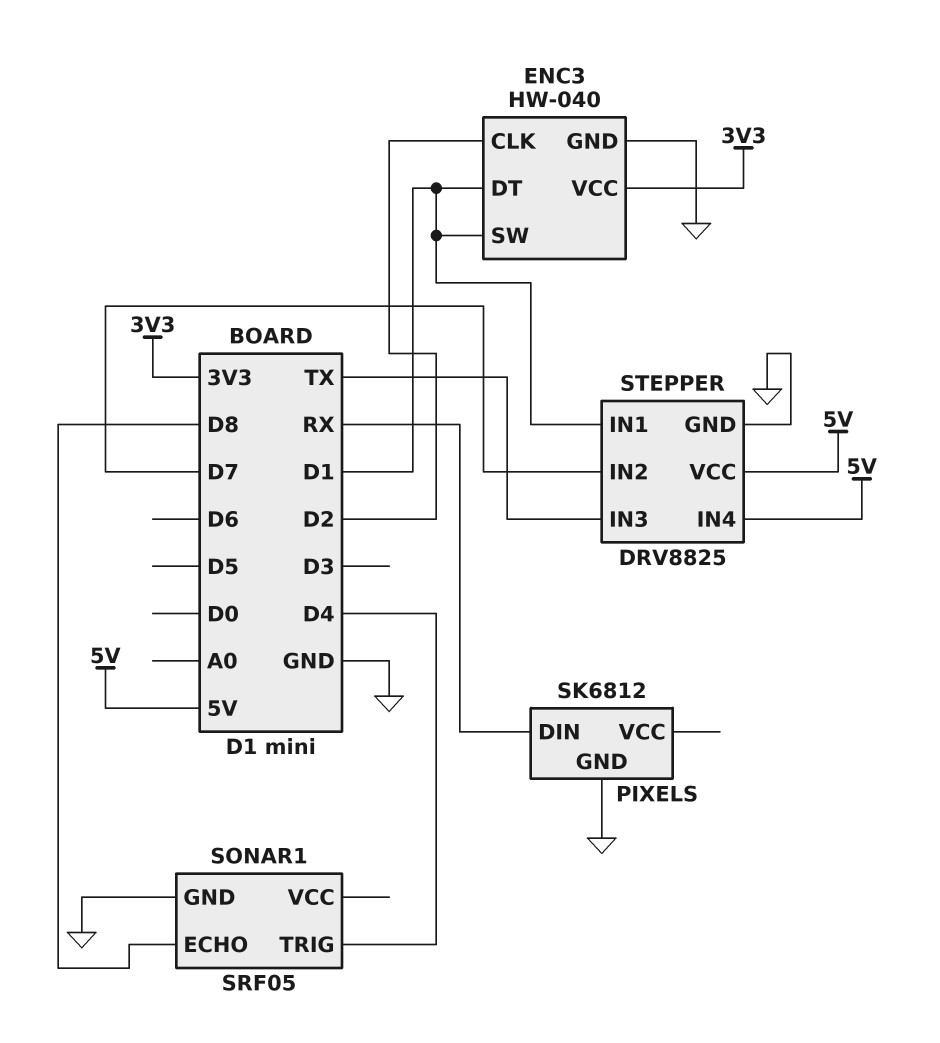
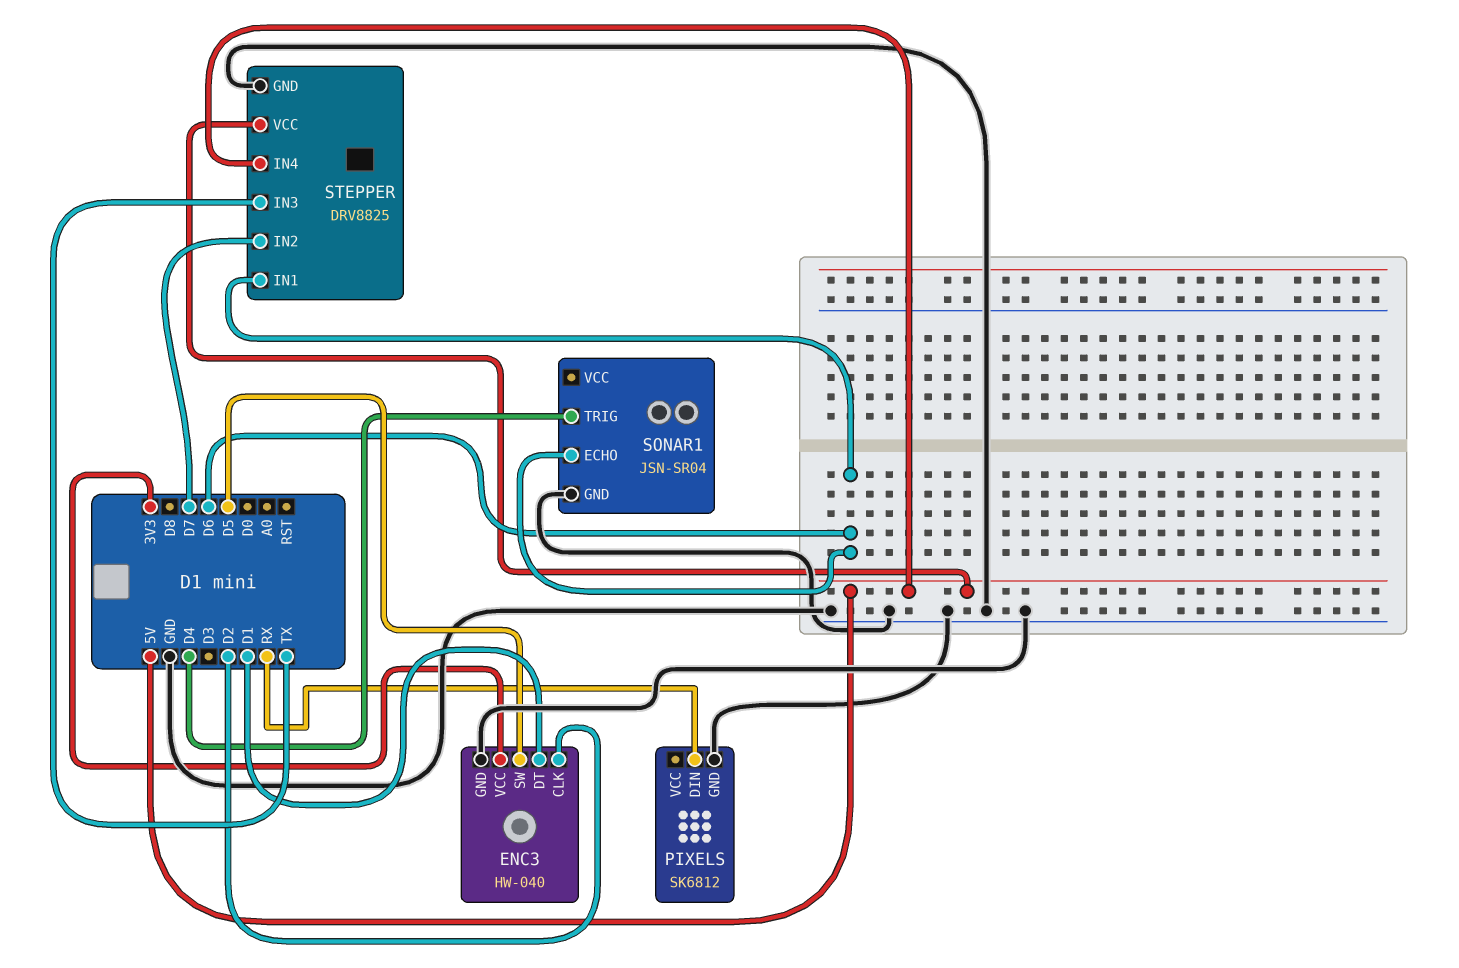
ENC3 pin SW: D1 -> D5
SONAR1: SRF05 -> JSN-SR04
SONAR1 pin ECHO: D8 -> D6
STEPPER pin IN1: D1 -> D6

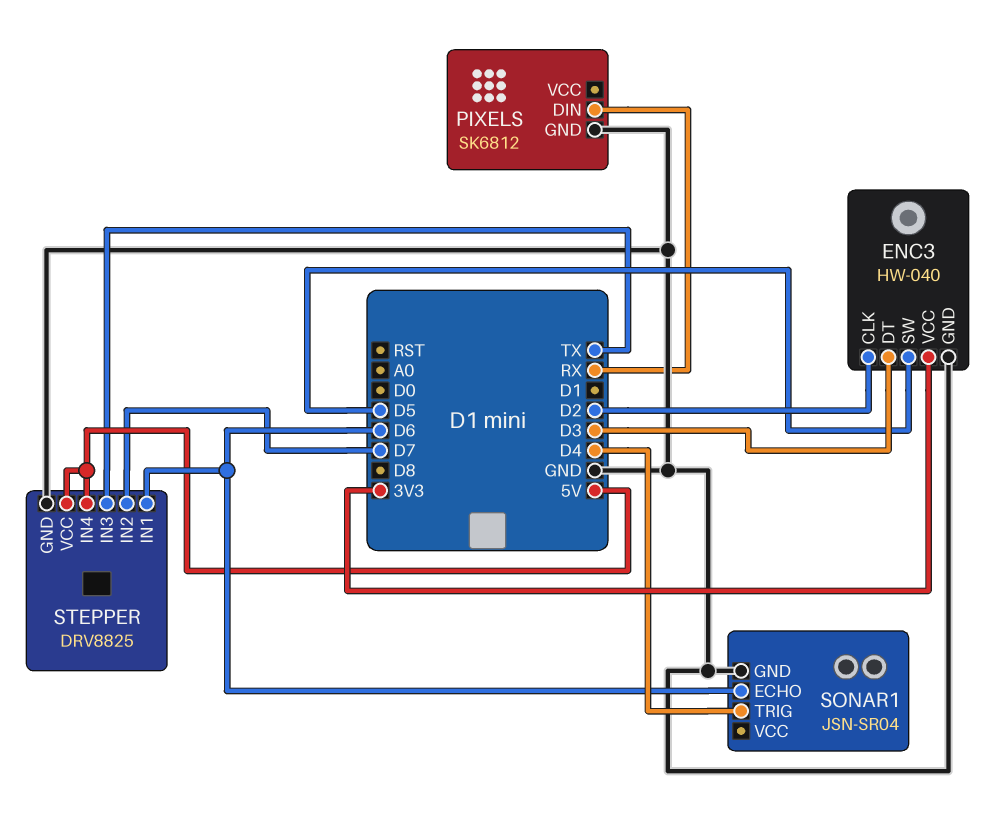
ENC3 pin DT: D1 -> D3

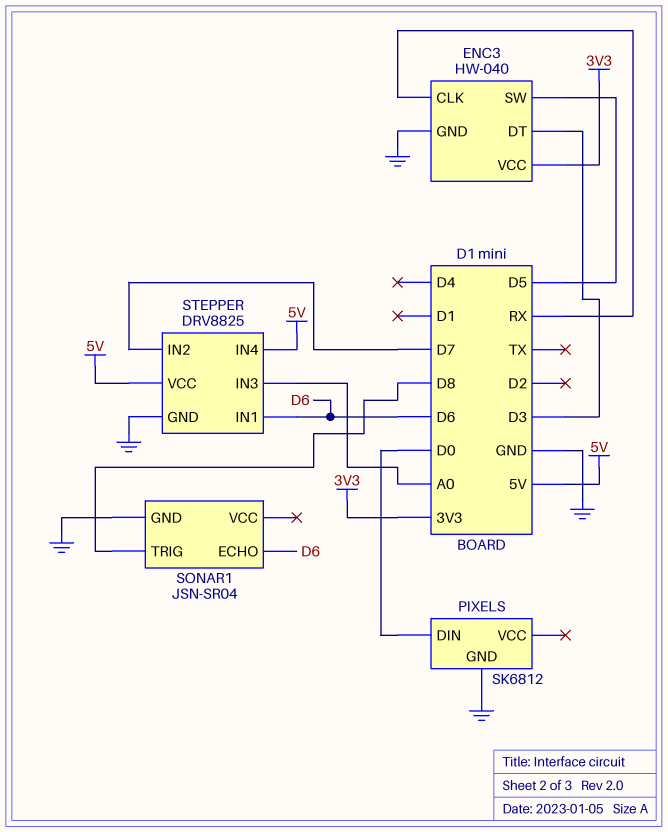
ENC3 pin CLK: D2 -> RX
PIXELS pin DIN: RX -> D0
SONAR1 pin TRIG: D4 -> D8
STEPPER pin IN3: TX -> A0

